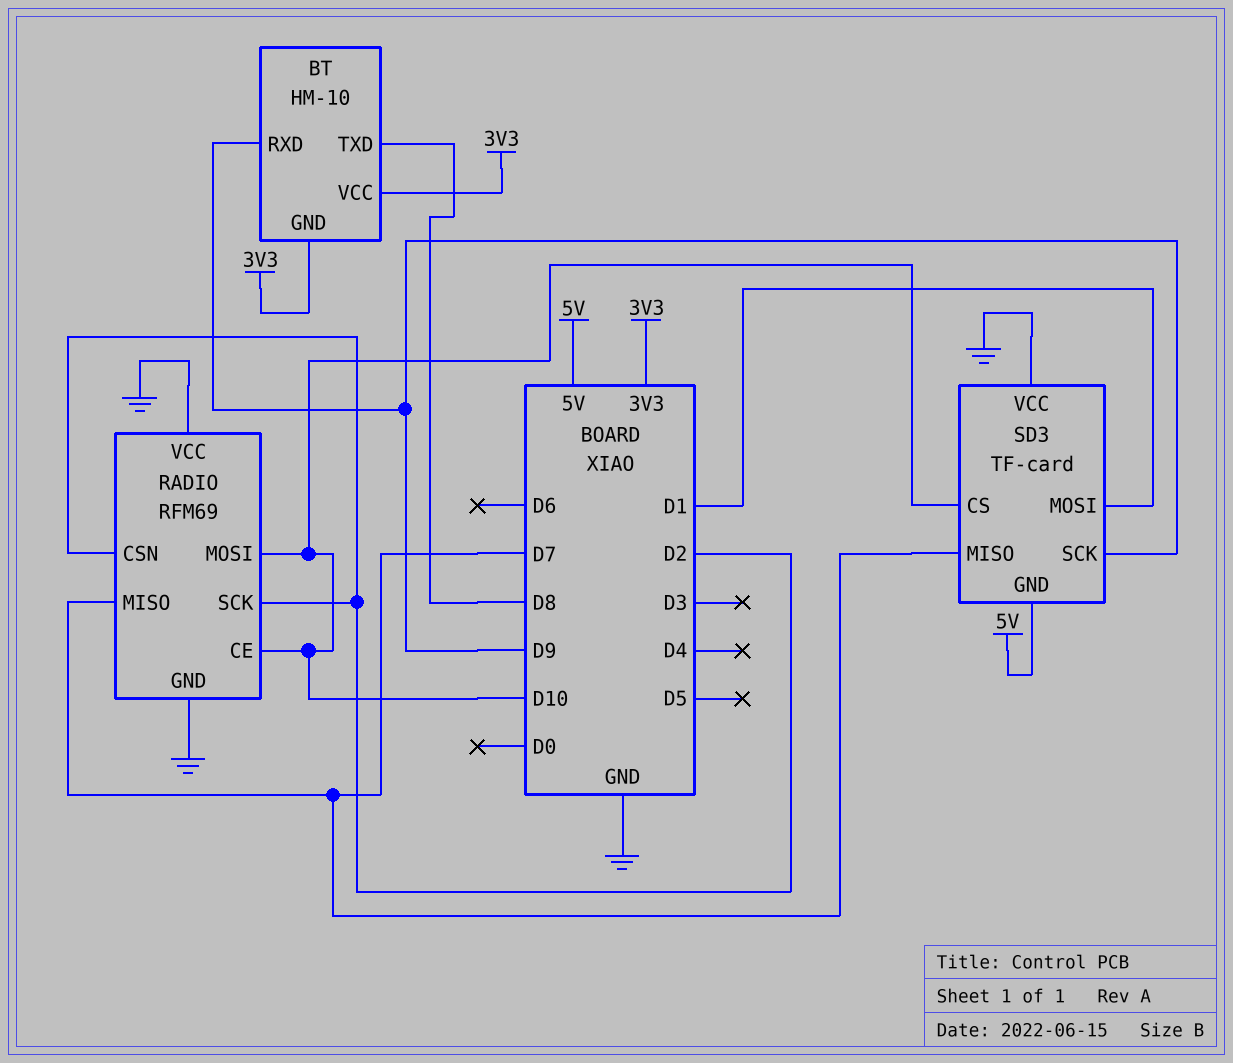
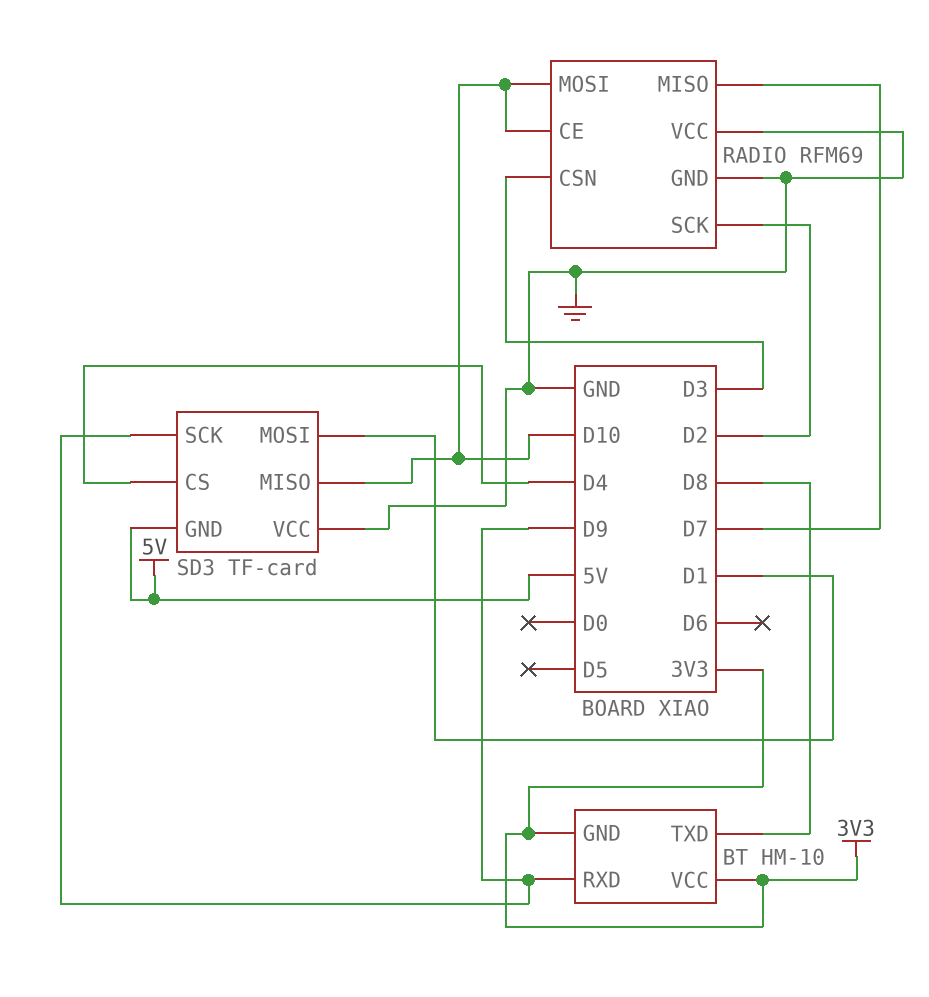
RADIO pin CSN: D2 -> D3
SD3 pin CS: D10 -> D4
SD3 pin MISO: D7 -> D10

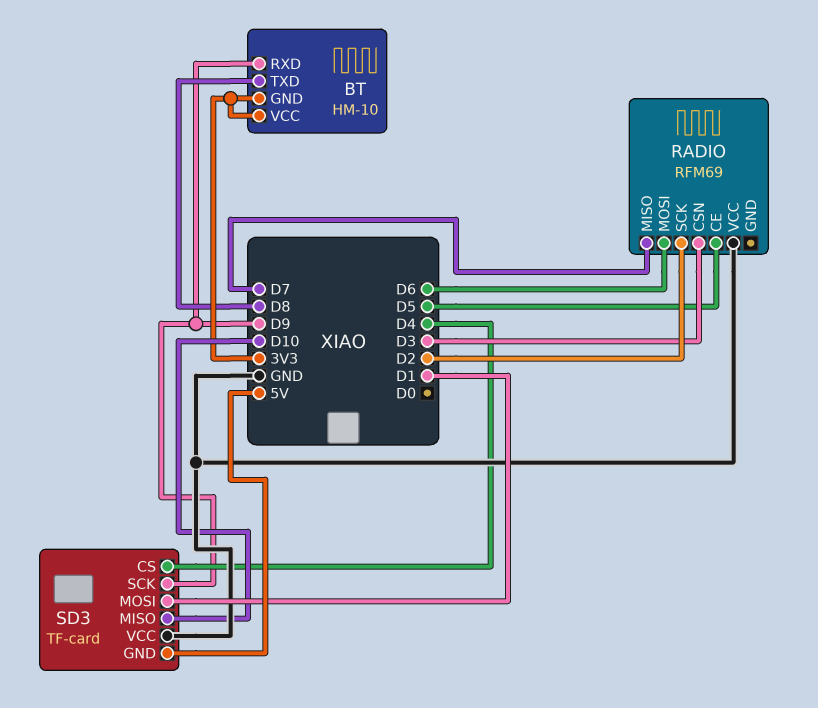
RADIO pin CE: D10 -> D5
RADIO pin GND: GND -> none
RADIO pin MOSI: D10 -> D6

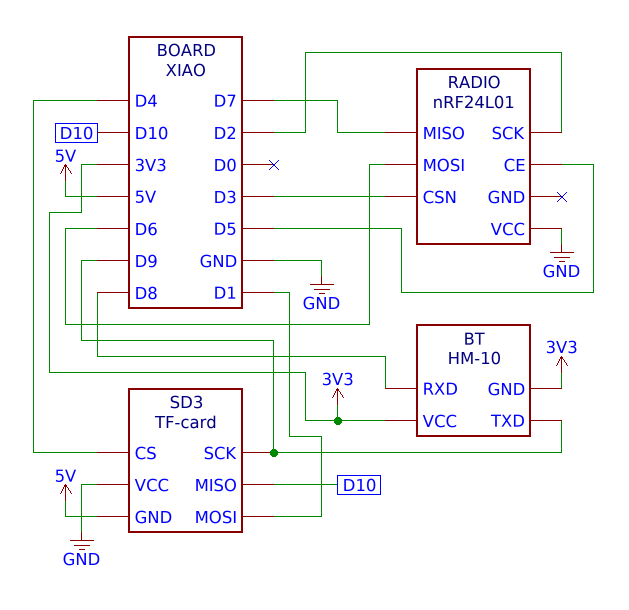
BT pin RXD: D9 -> D8
BT pin TXD: D8 -> D9
RADIO: RFM69 -> nRF24L01

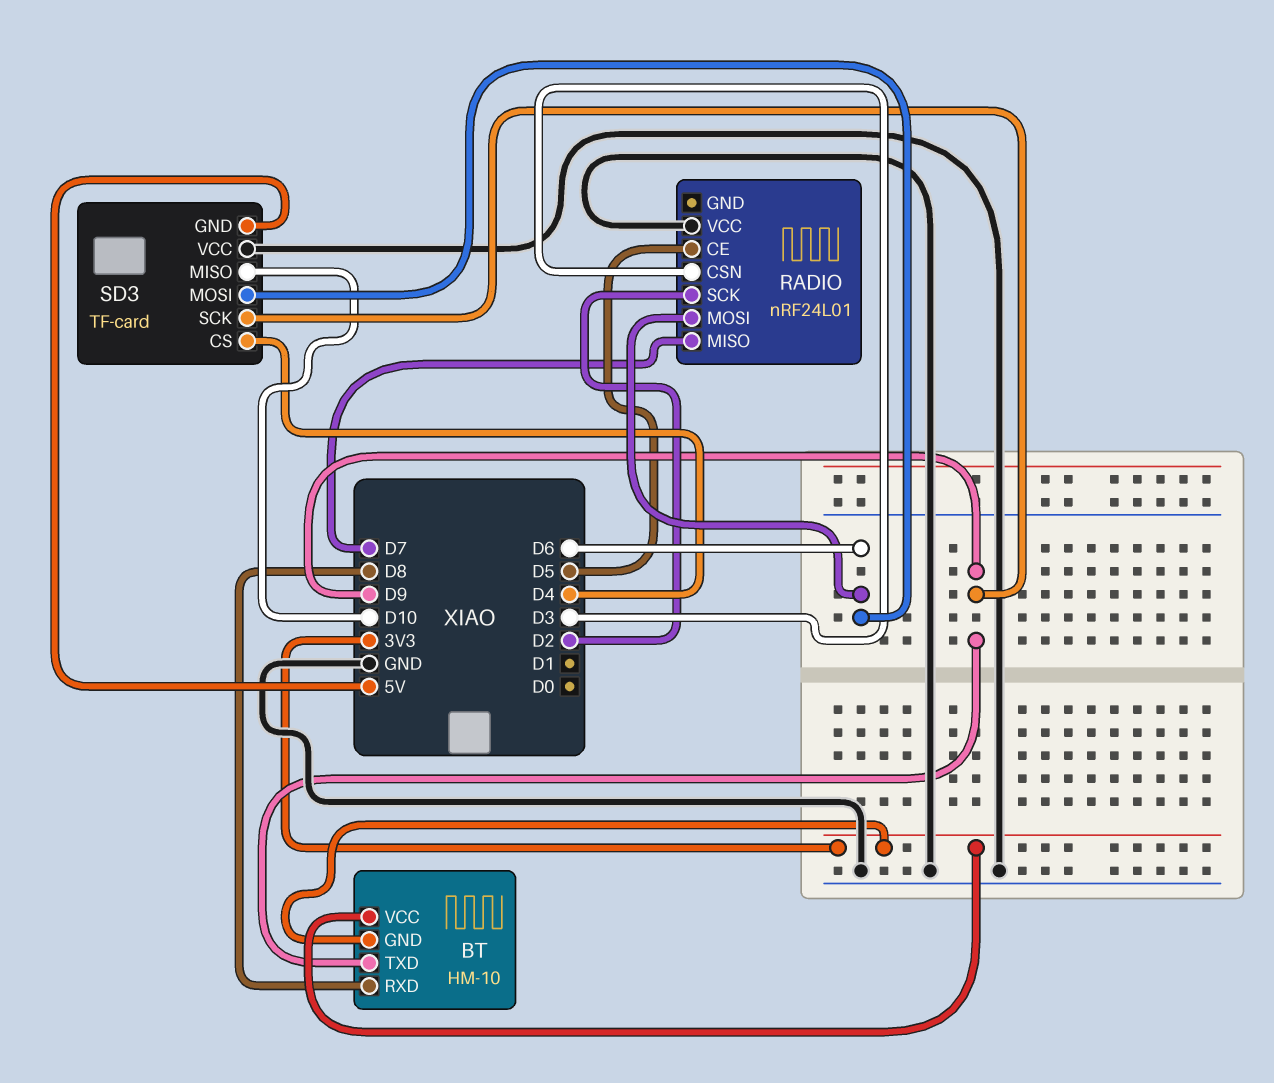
SD3 pin MOSI: D1 -> D6

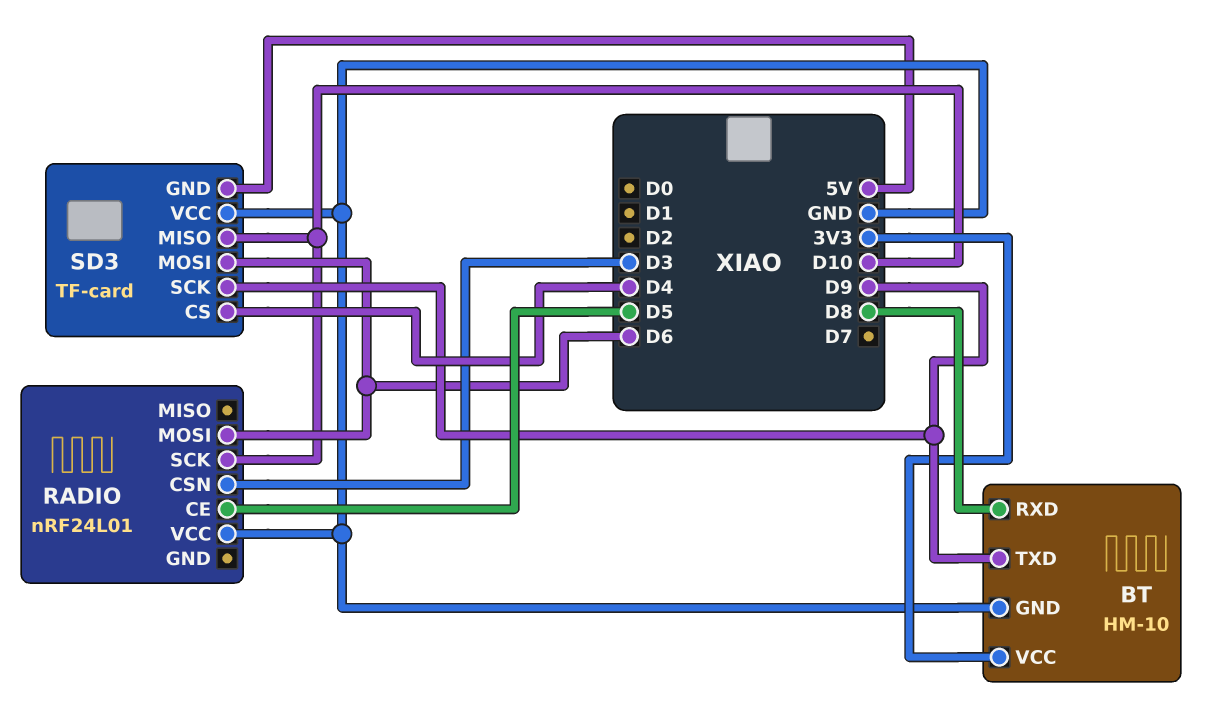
BT pin GND: 3V3 -> GND
RADIO pin MISO: D7 -> none
RADIO pin SCK: D2 -> D10

